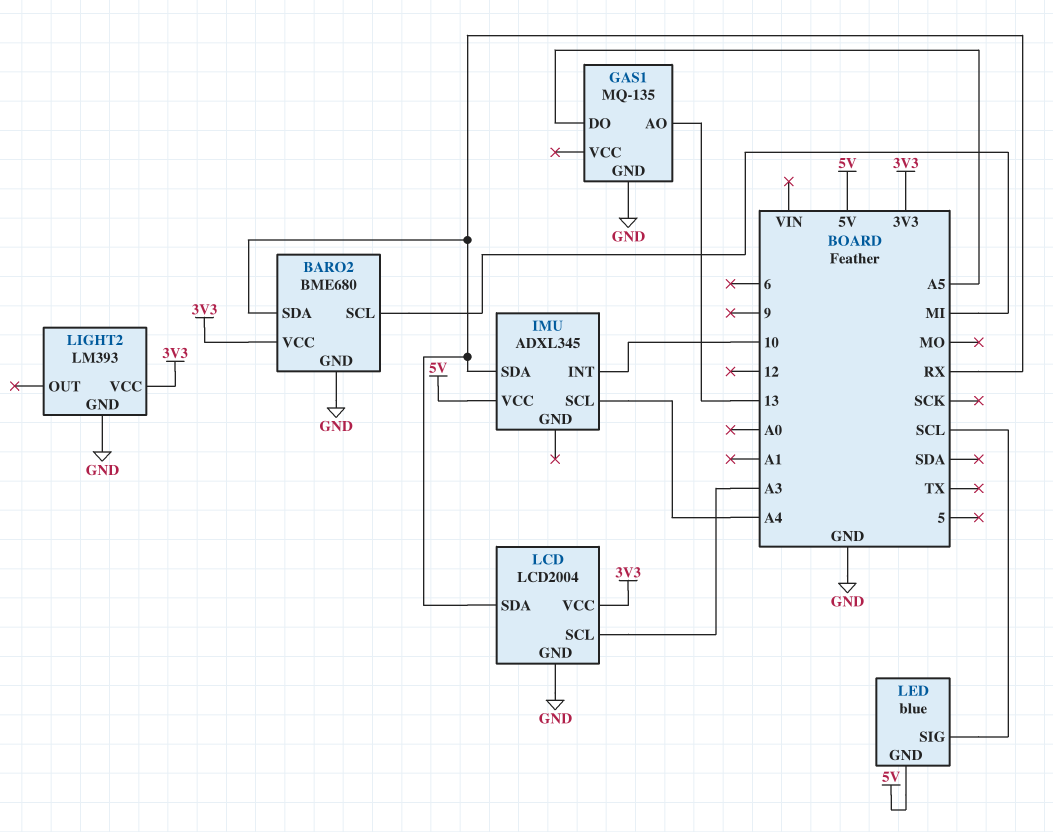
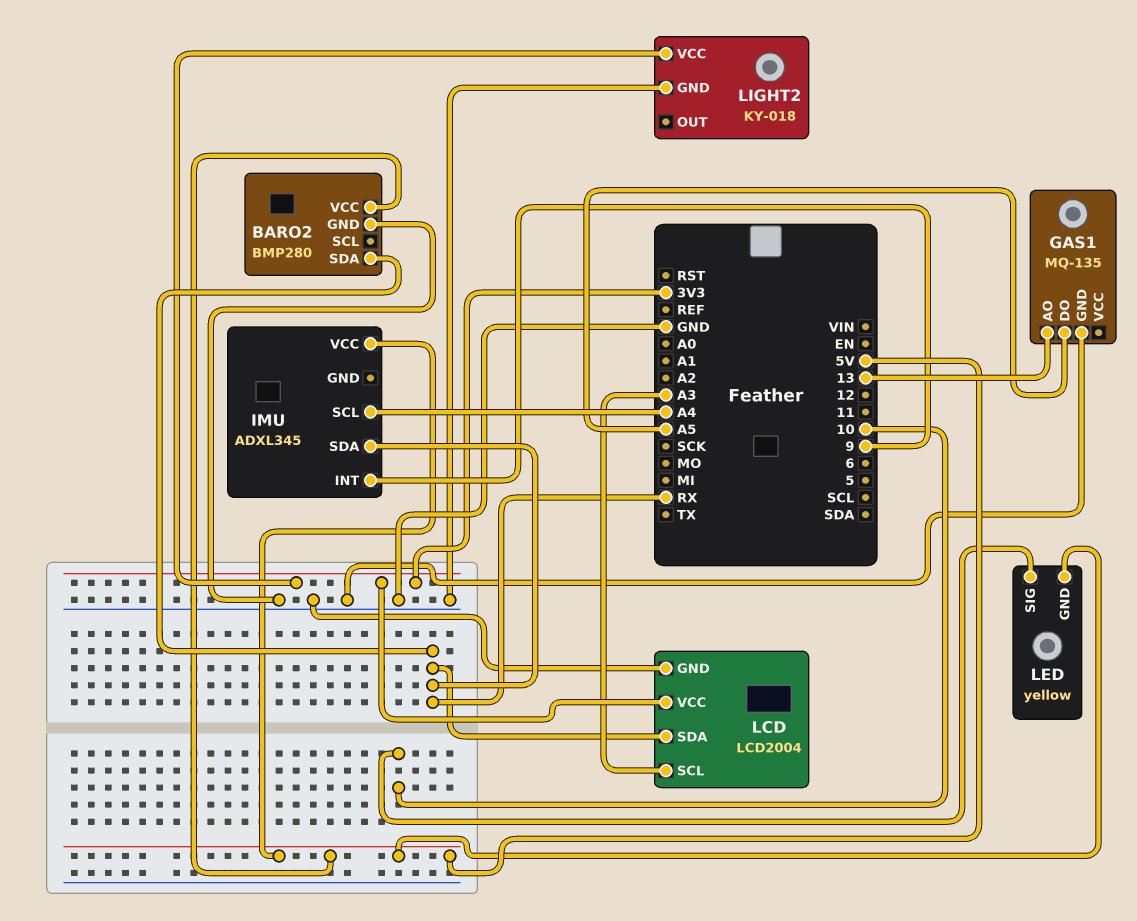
BARO2: BME680 -> BMP280
BARO2 pin SCL: MI -> none
BARO2 pin VCC: 3V3 -> 5V
IMU pin INT: 10 -> 9
LED: blue -> yellow
LED pin SIG: SCL -> 10
LIGHT2: LM393 -> KY-018

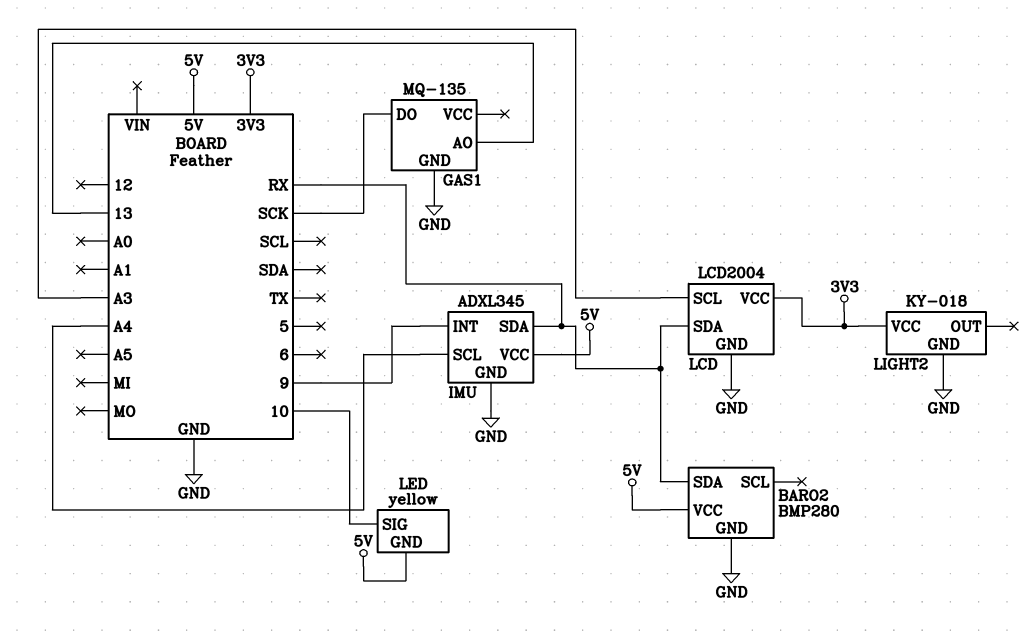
GAS1 pin DO: A5 -> SCK
IMU pin GND: none -> GND

